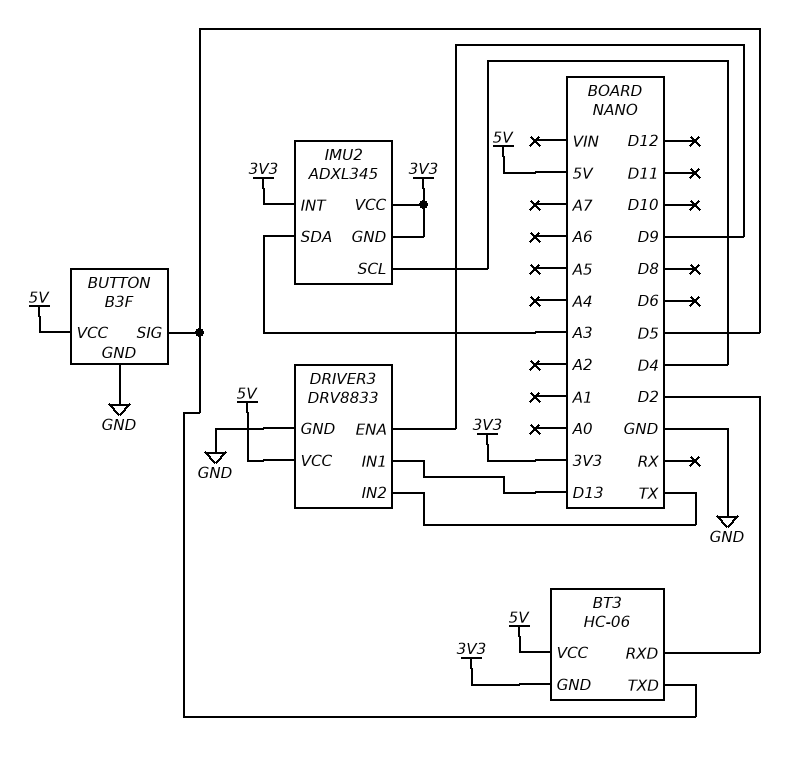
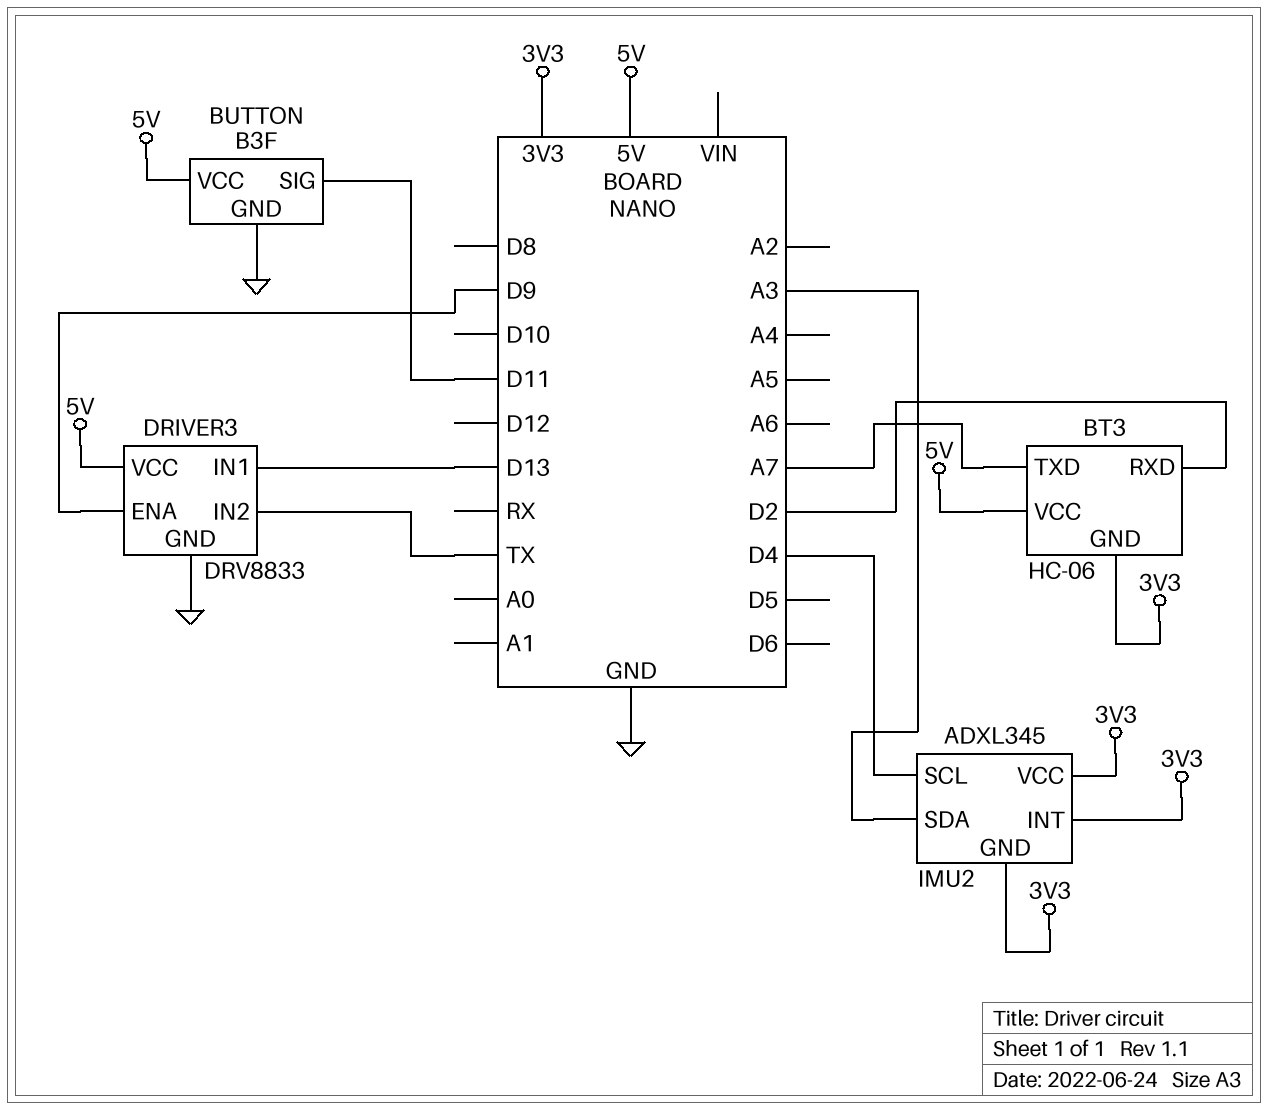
BT3 pin TXD: D5 -> A7
BUTTON pin SIG: D5 -> D11

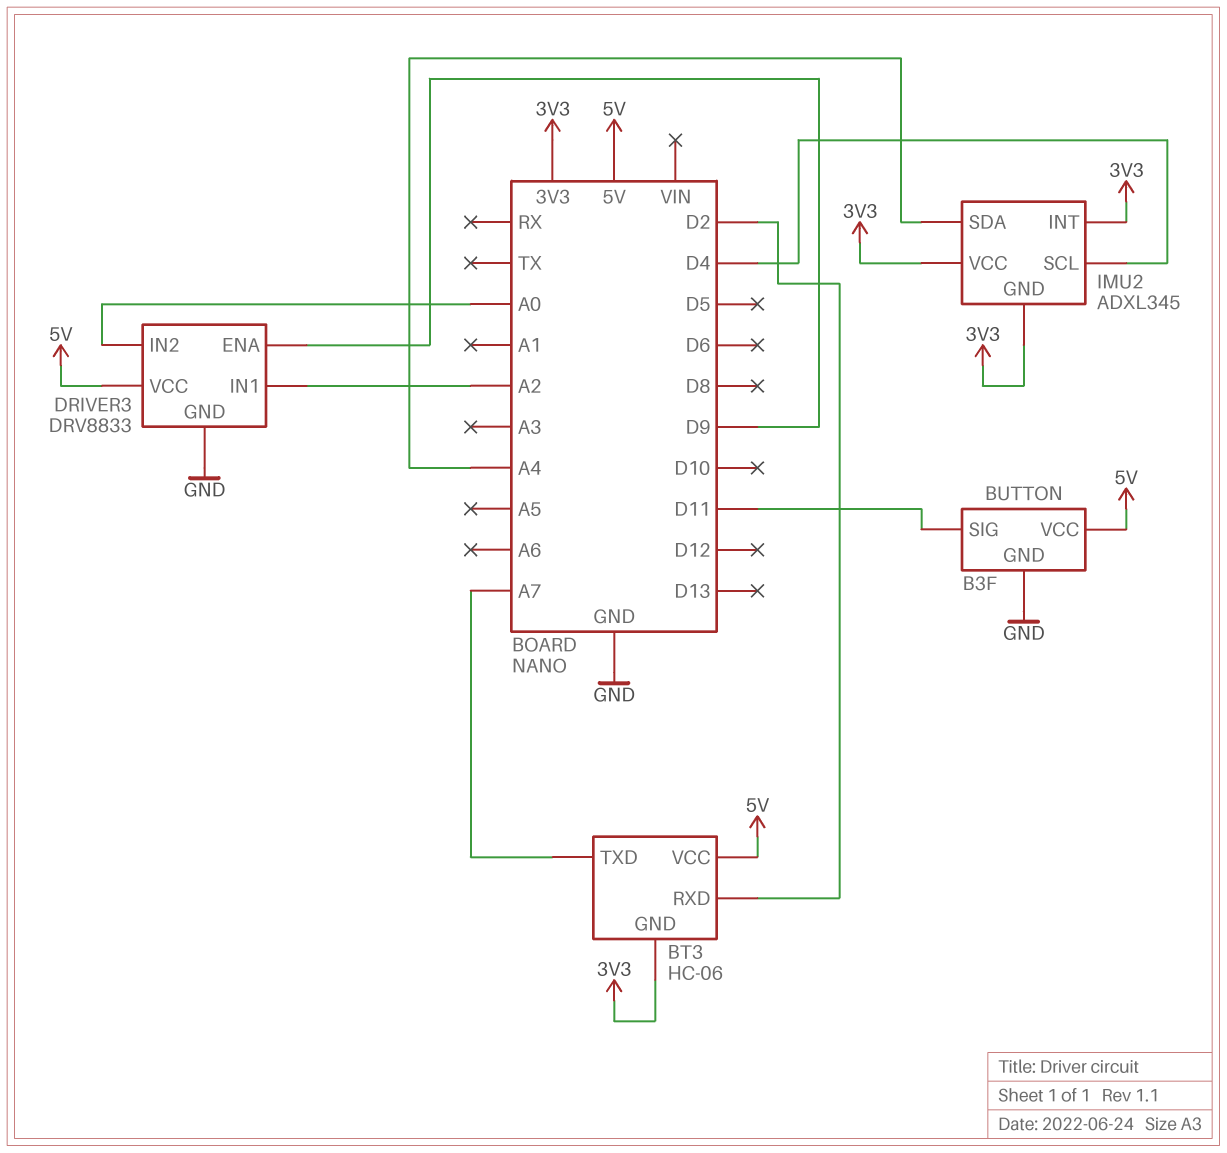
DRIVER3 pin IN1: D13 -> A2
DRIVER3 pin IN2: TX -> A0
IMU2 pin SDA: A3 -> A4

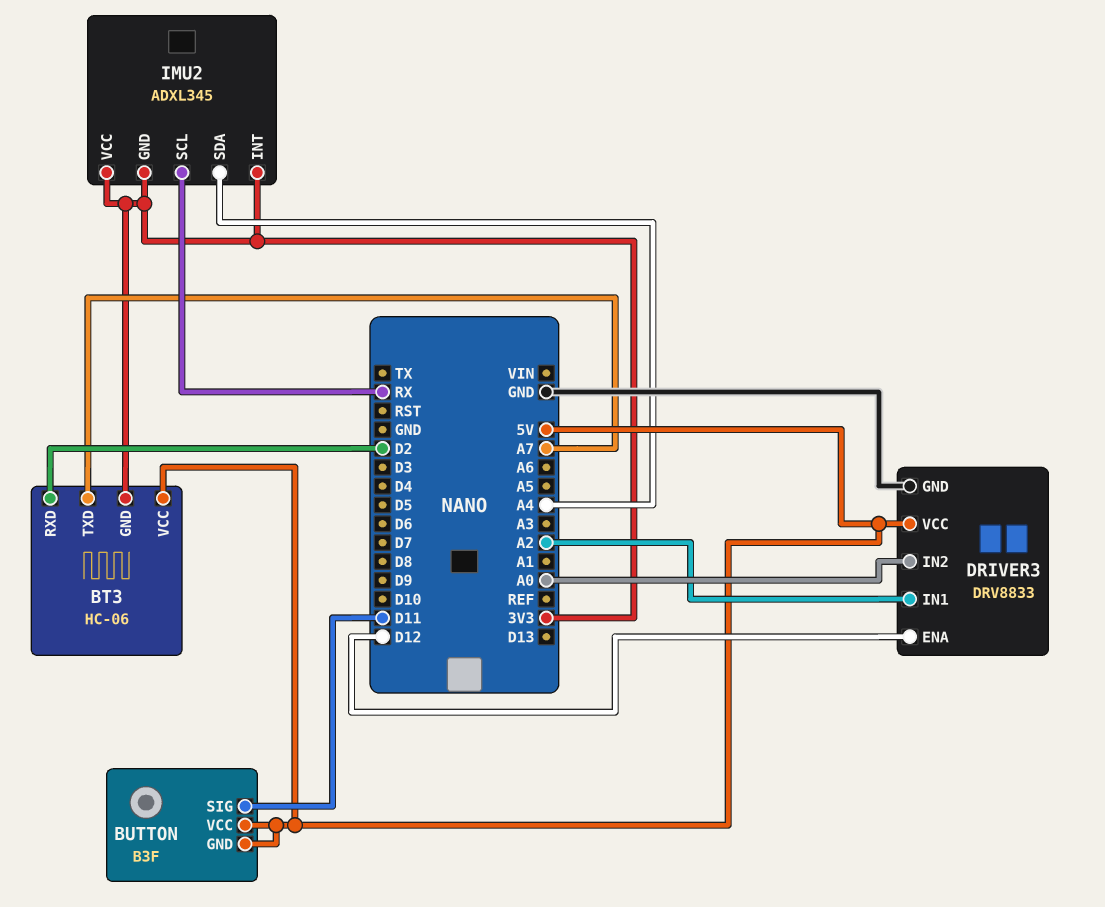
BUTTON pin GND: GND -> 5V
DRIVER3 pin ENA: D9 -> D12
IMU2 pin SCL: D4 -> RX

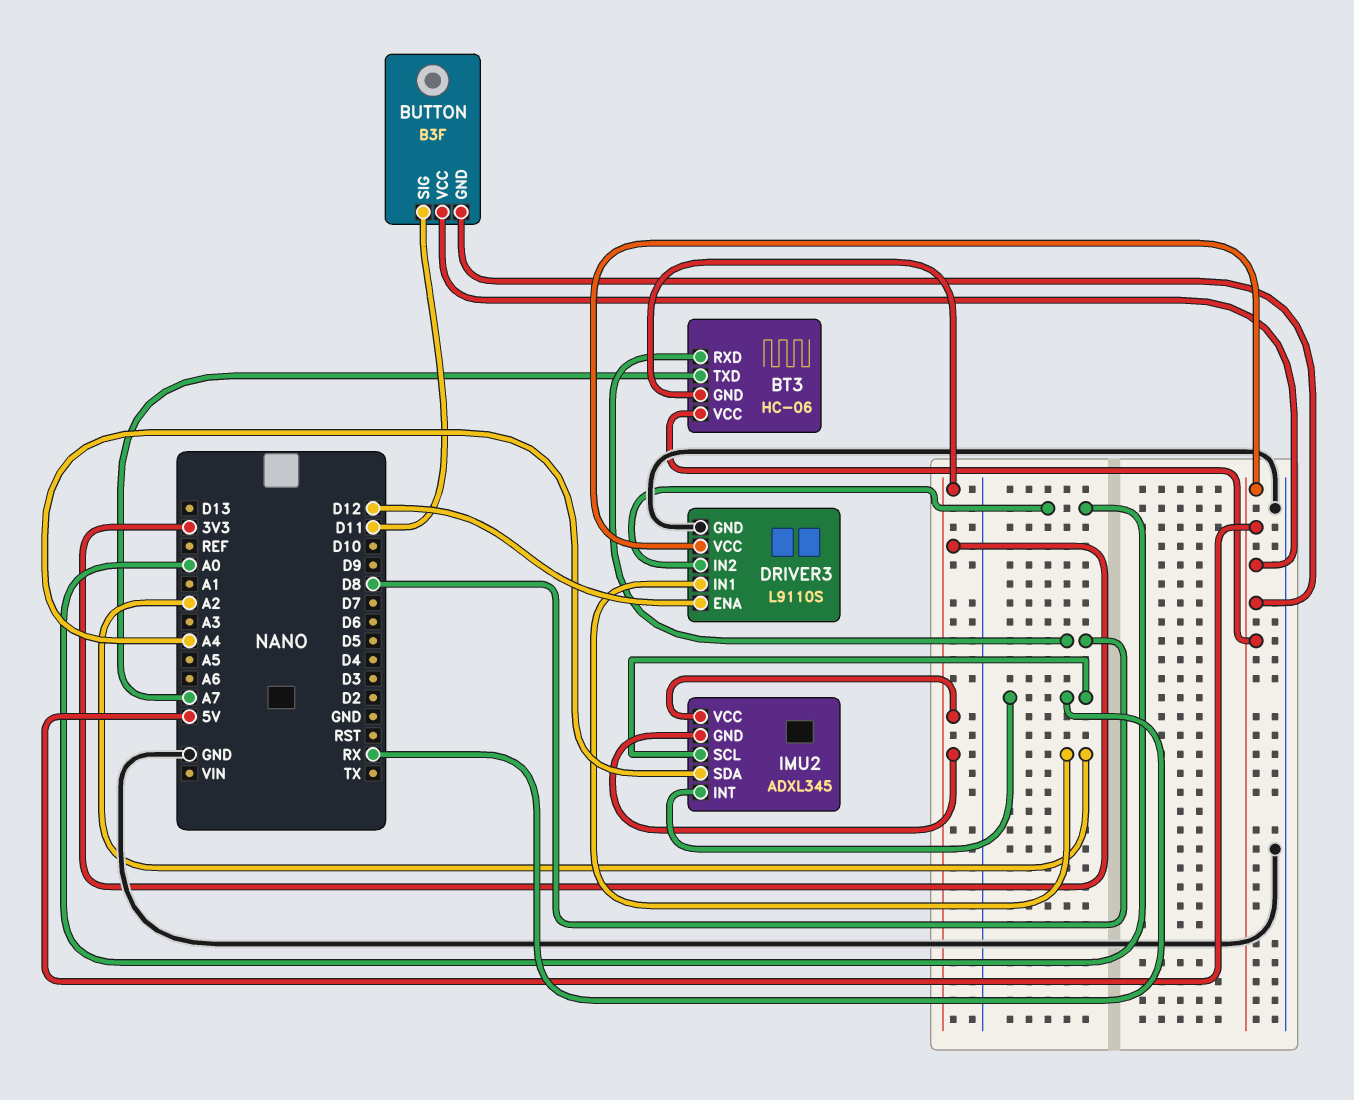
BT3 pin RXD: D2 -> D8
DRIVER3: DRV8833 -> L9110S
IMU2 pin INT: 3V3 -> RX

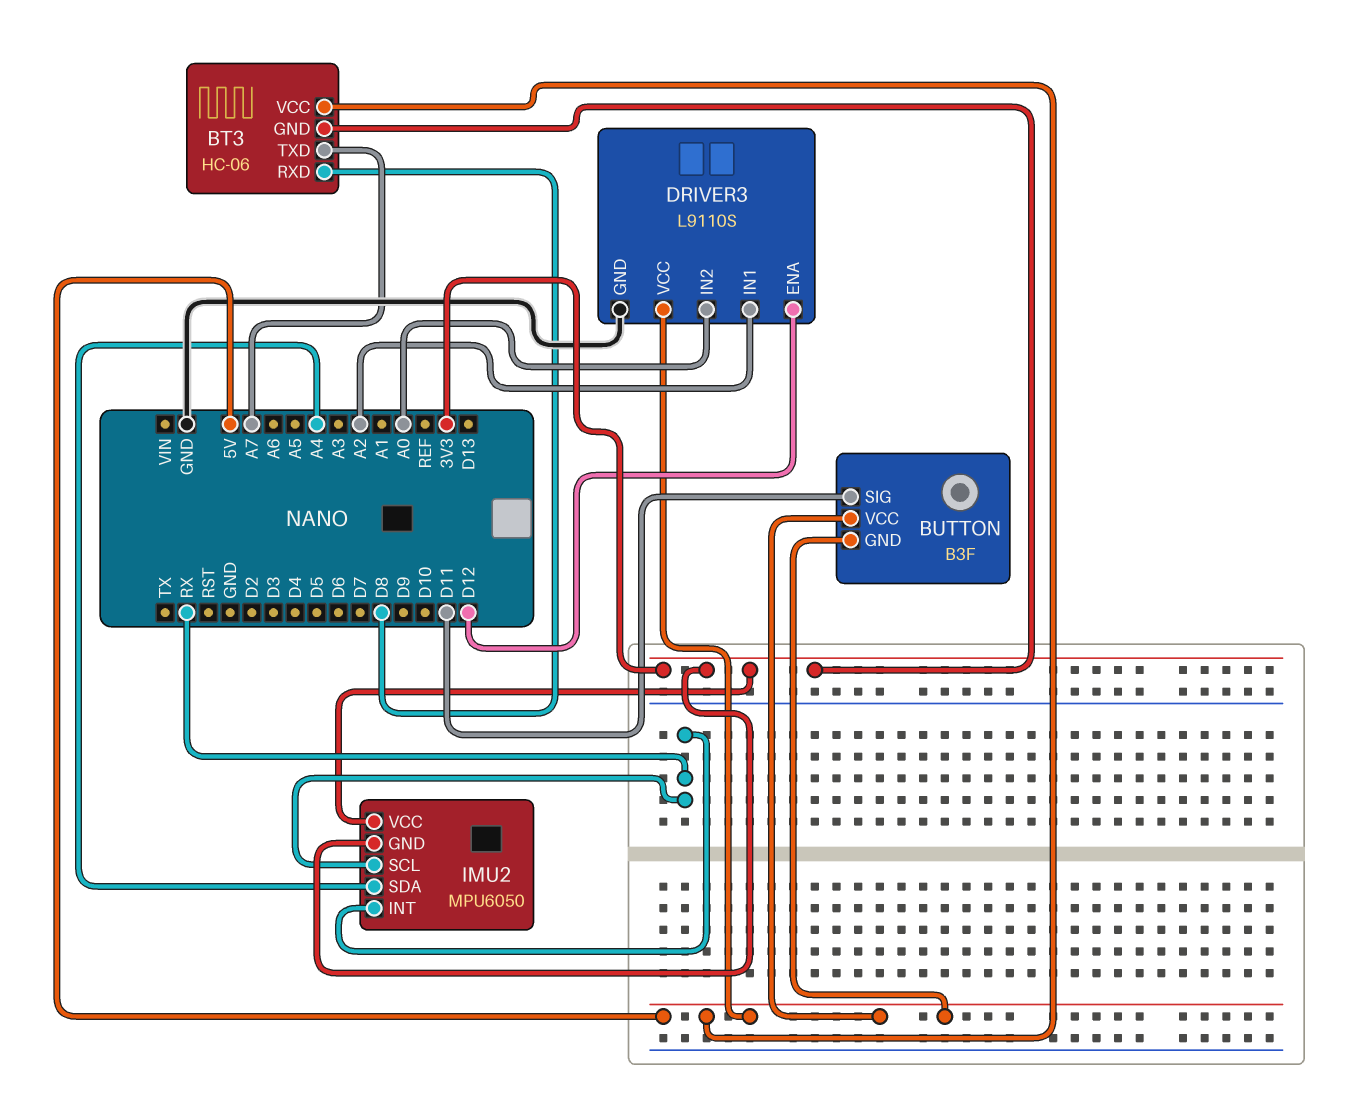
IMU2: ADXL345 -> MPU6050

